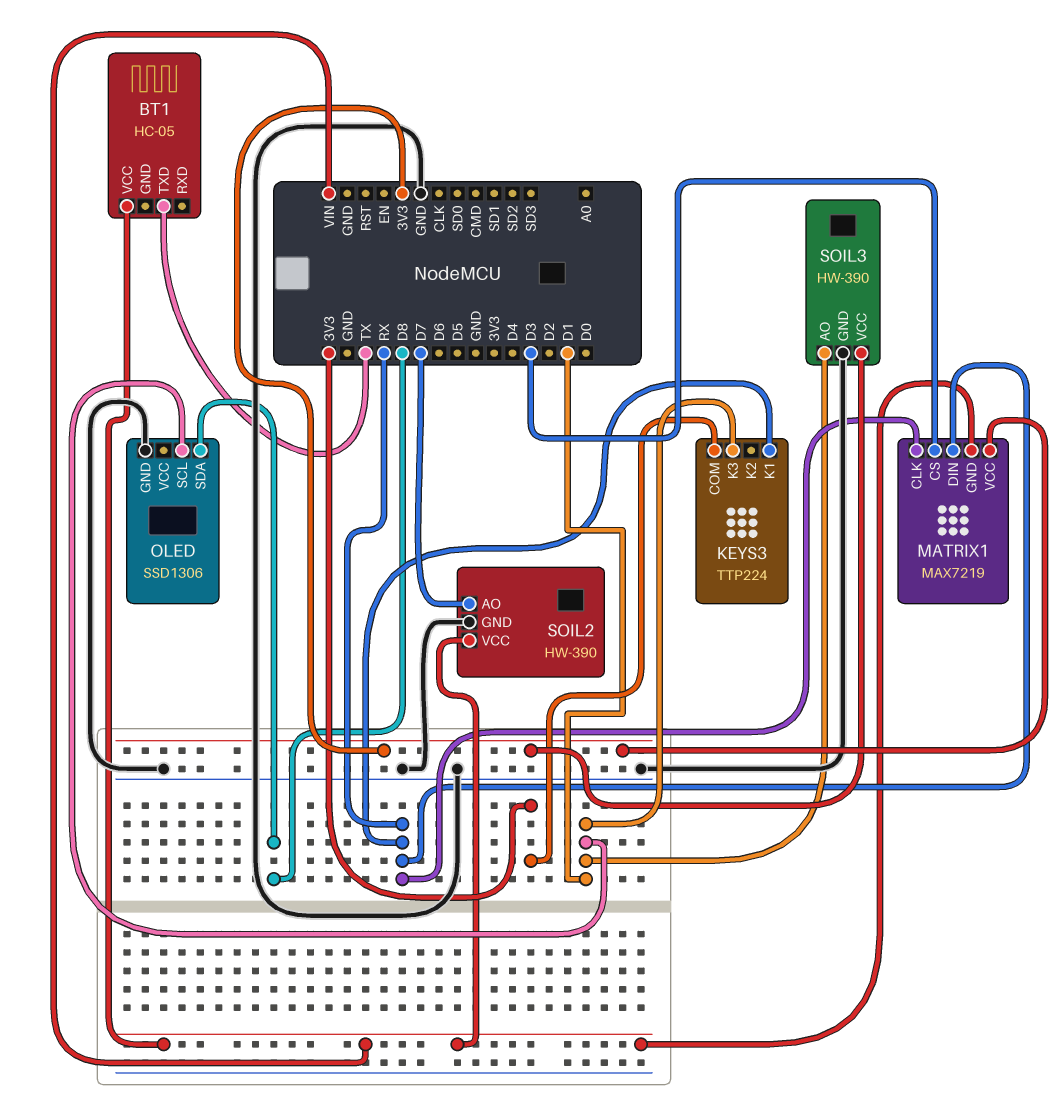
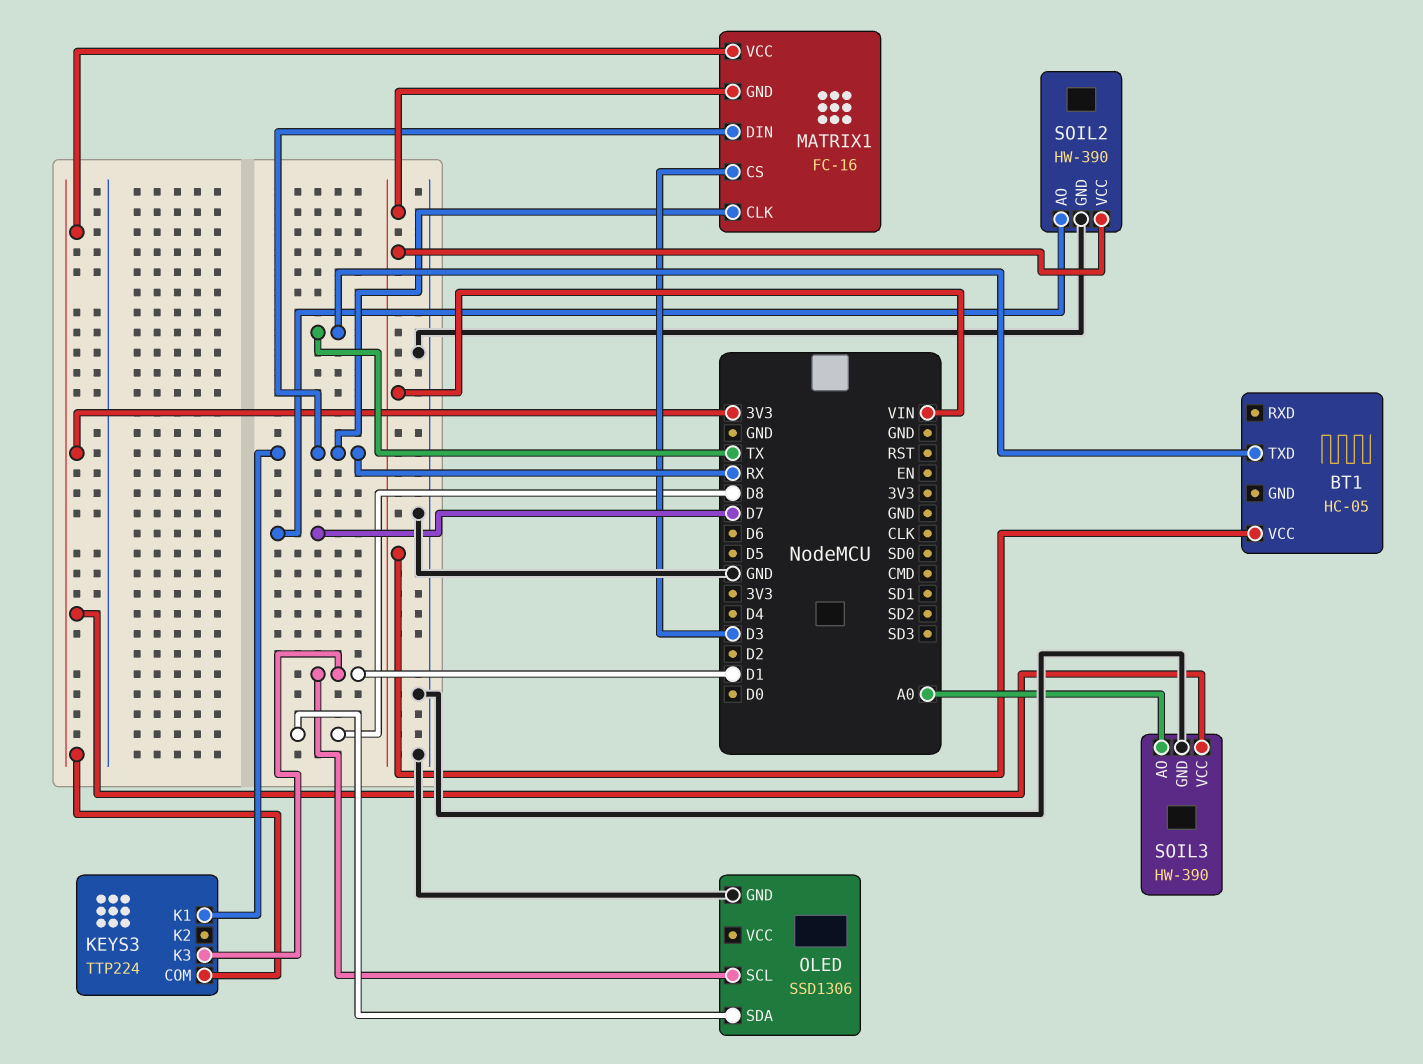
MATRIX1: MAX7219 -> FC-16
SOIL3 pin AO: D1 -> A0

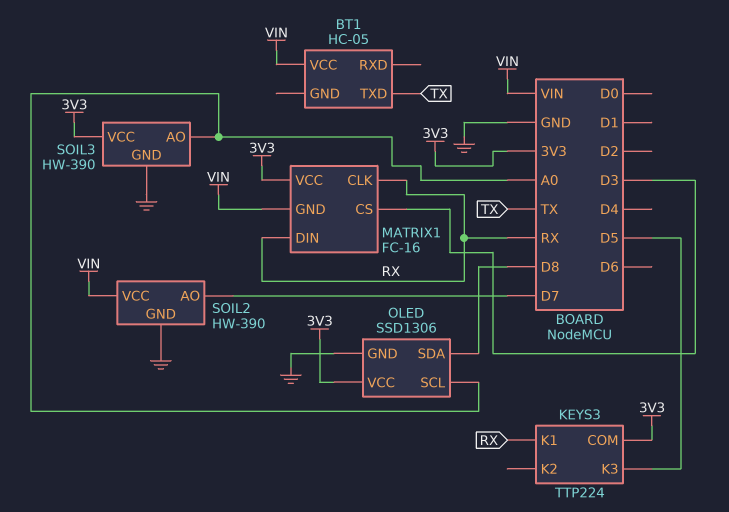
KEYS3 pin K3: D1 -> D5
OLED pin SCL: D1 -> A0
OLED pin VCC: none -> 3V3

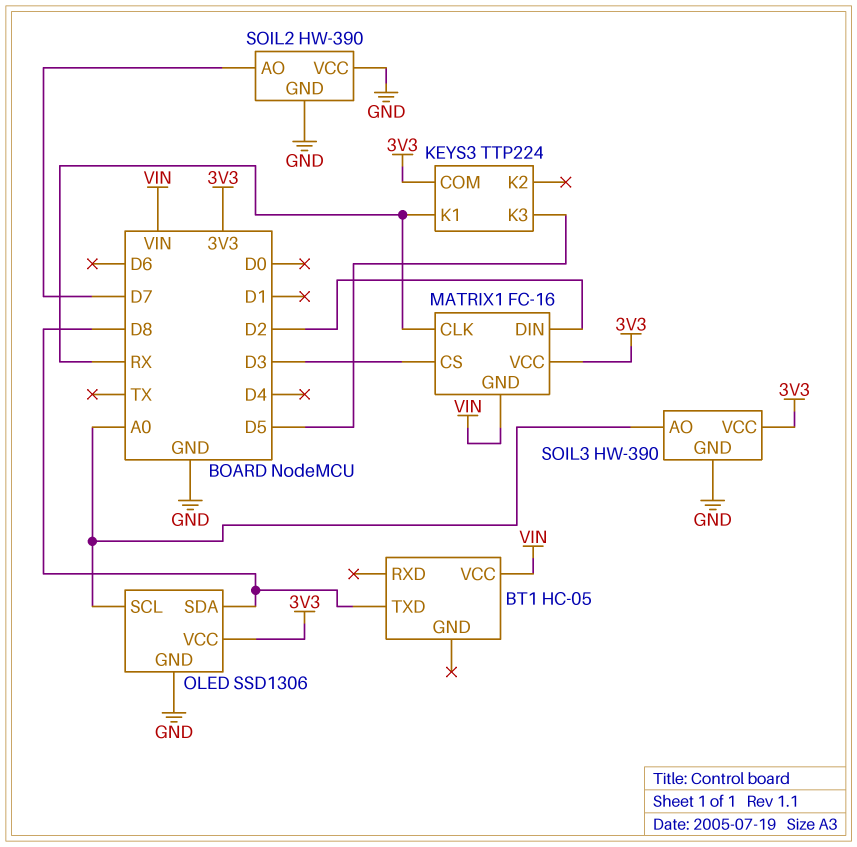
BT1 pin TXD: TX -> D8
MATRIX1 pin DIN: RX -> D2
SOIL2 pin VCC: VIN -> GND

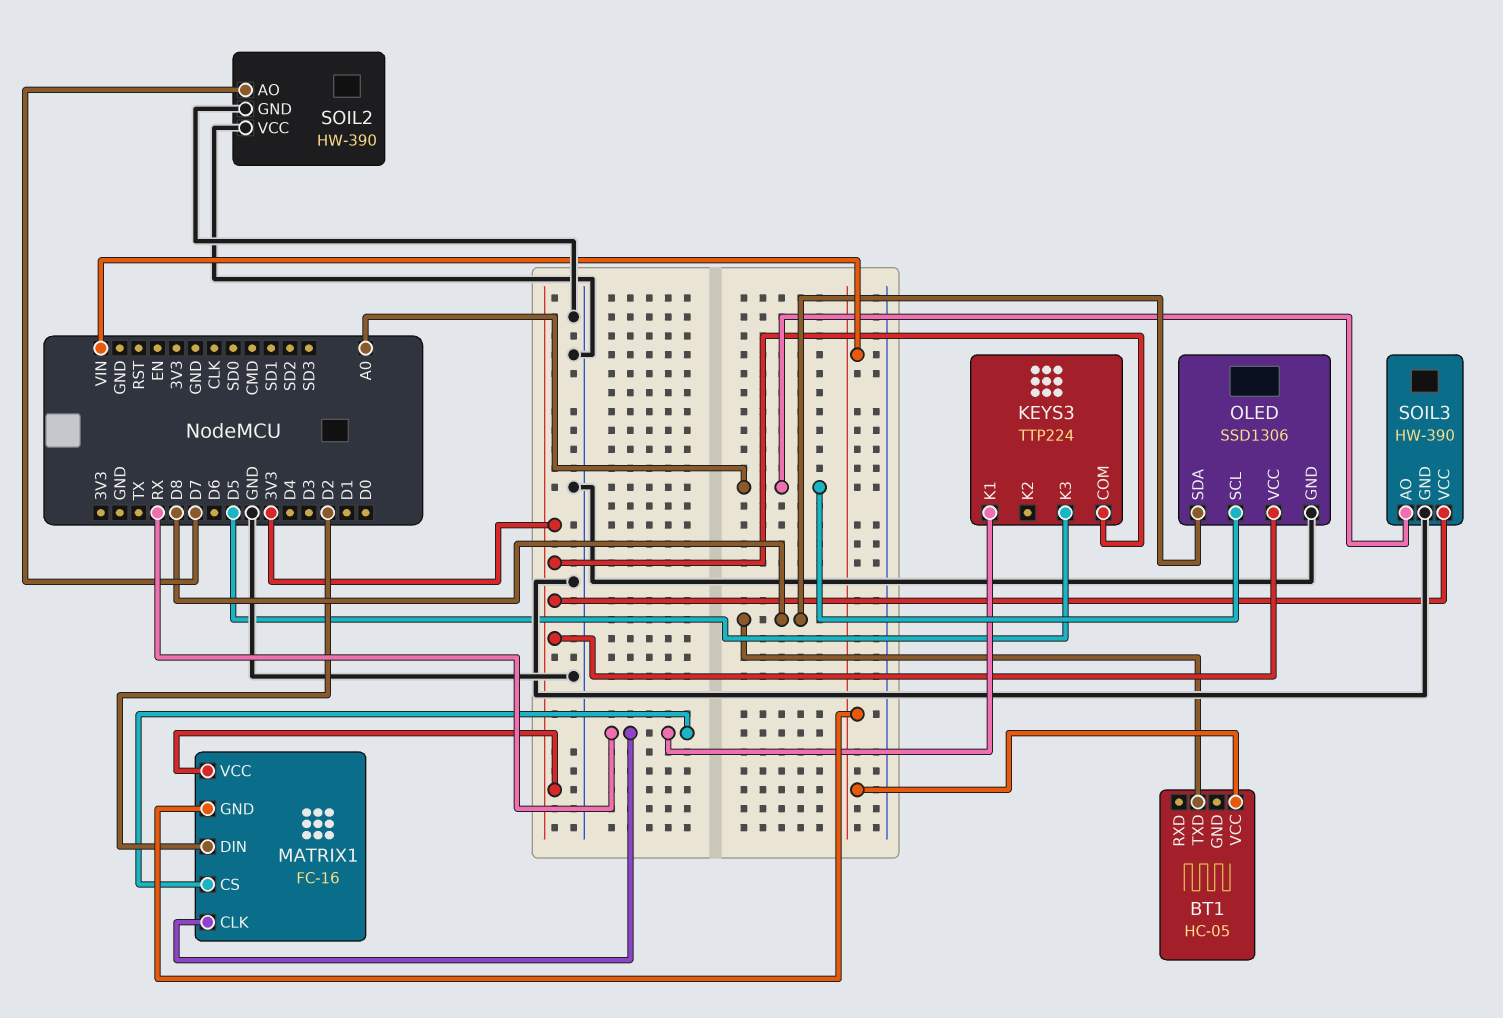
MATRIX1 pin CS: D3 -> RX

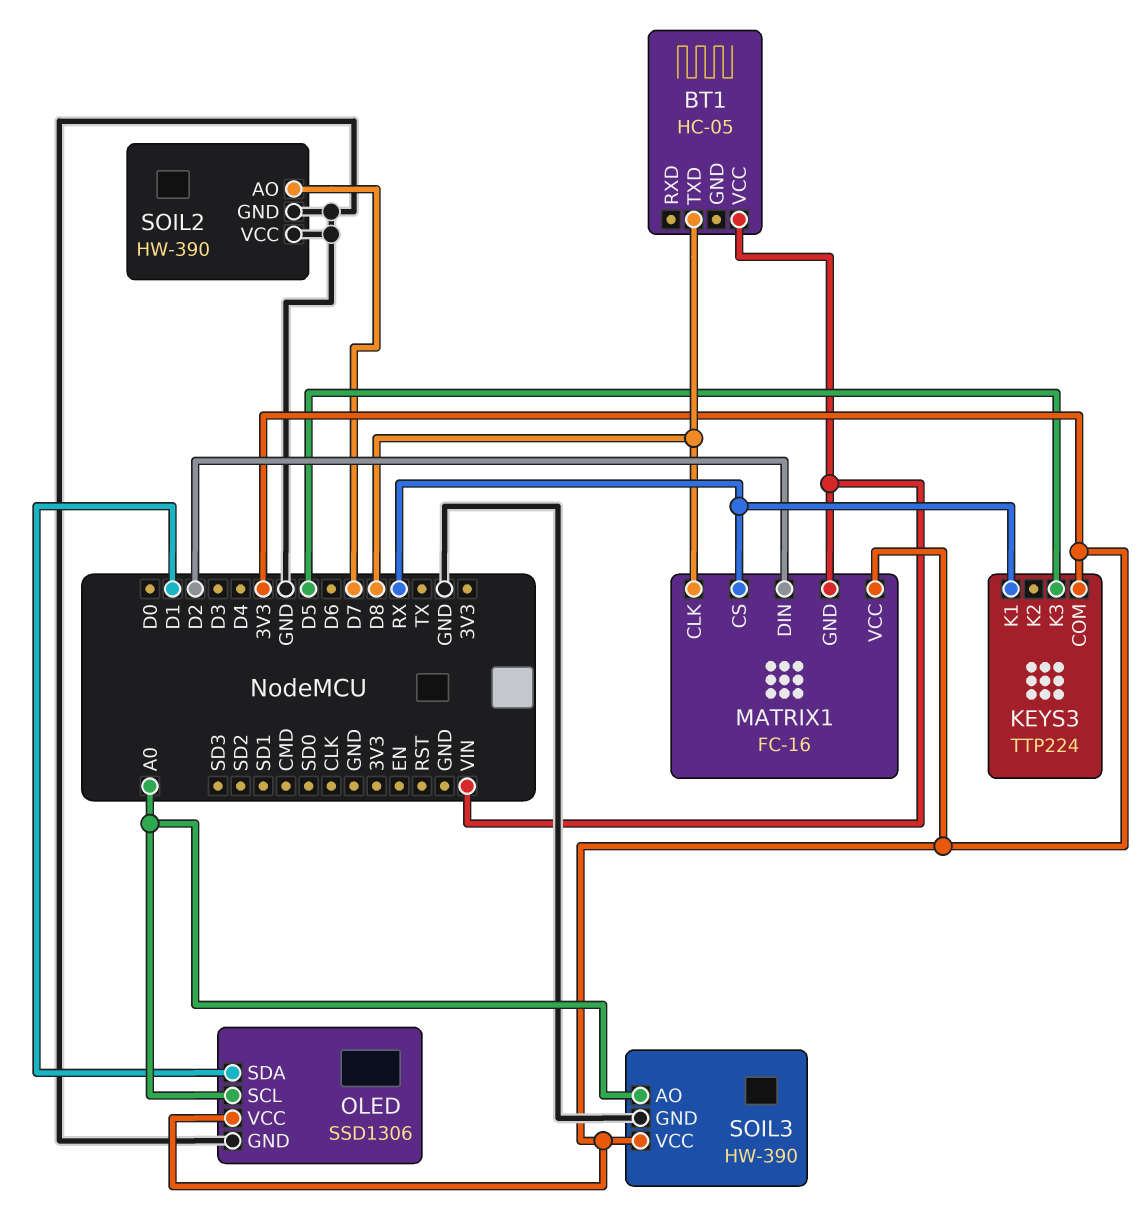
MATRIX1 pin CLK: RX -> D8
OLED pin SDA: D8 -> D1

